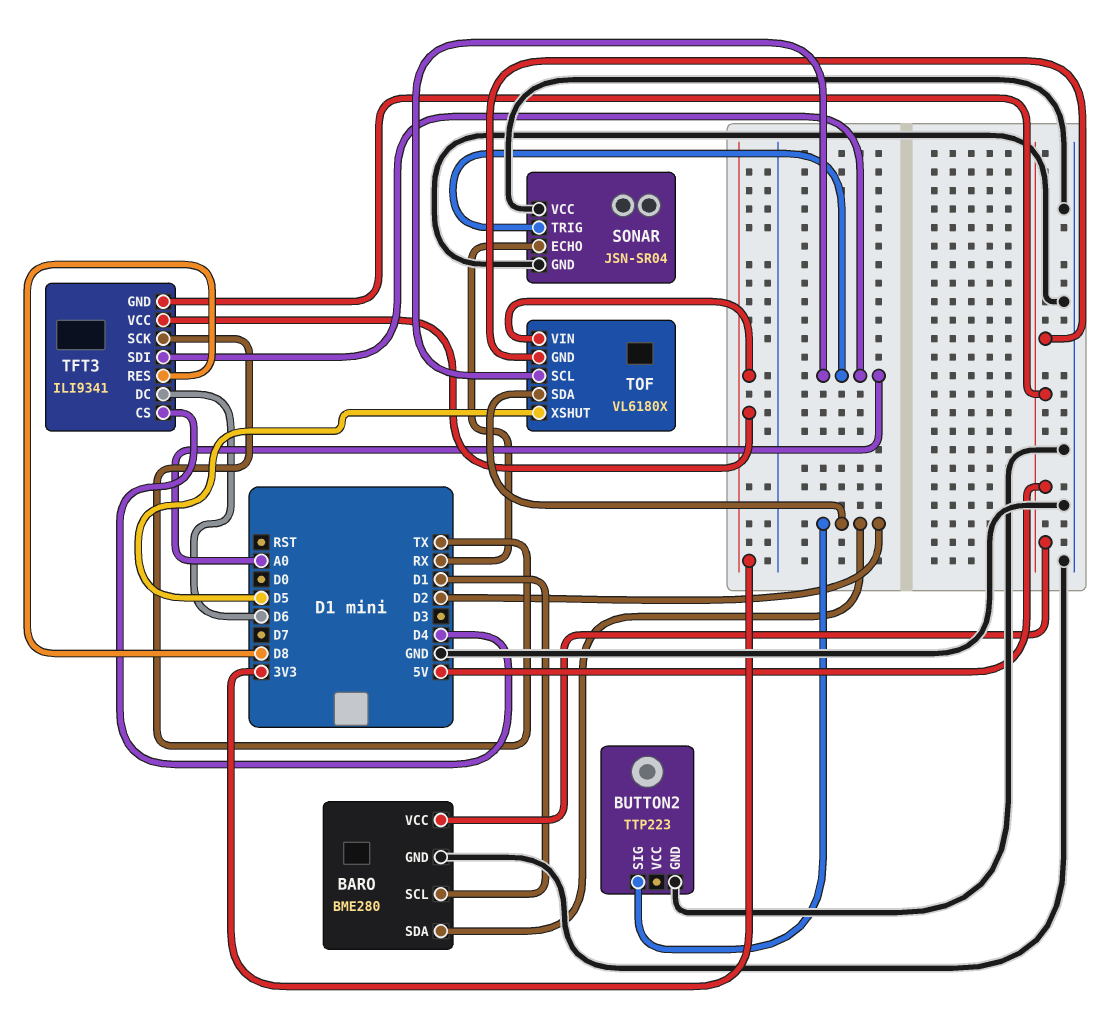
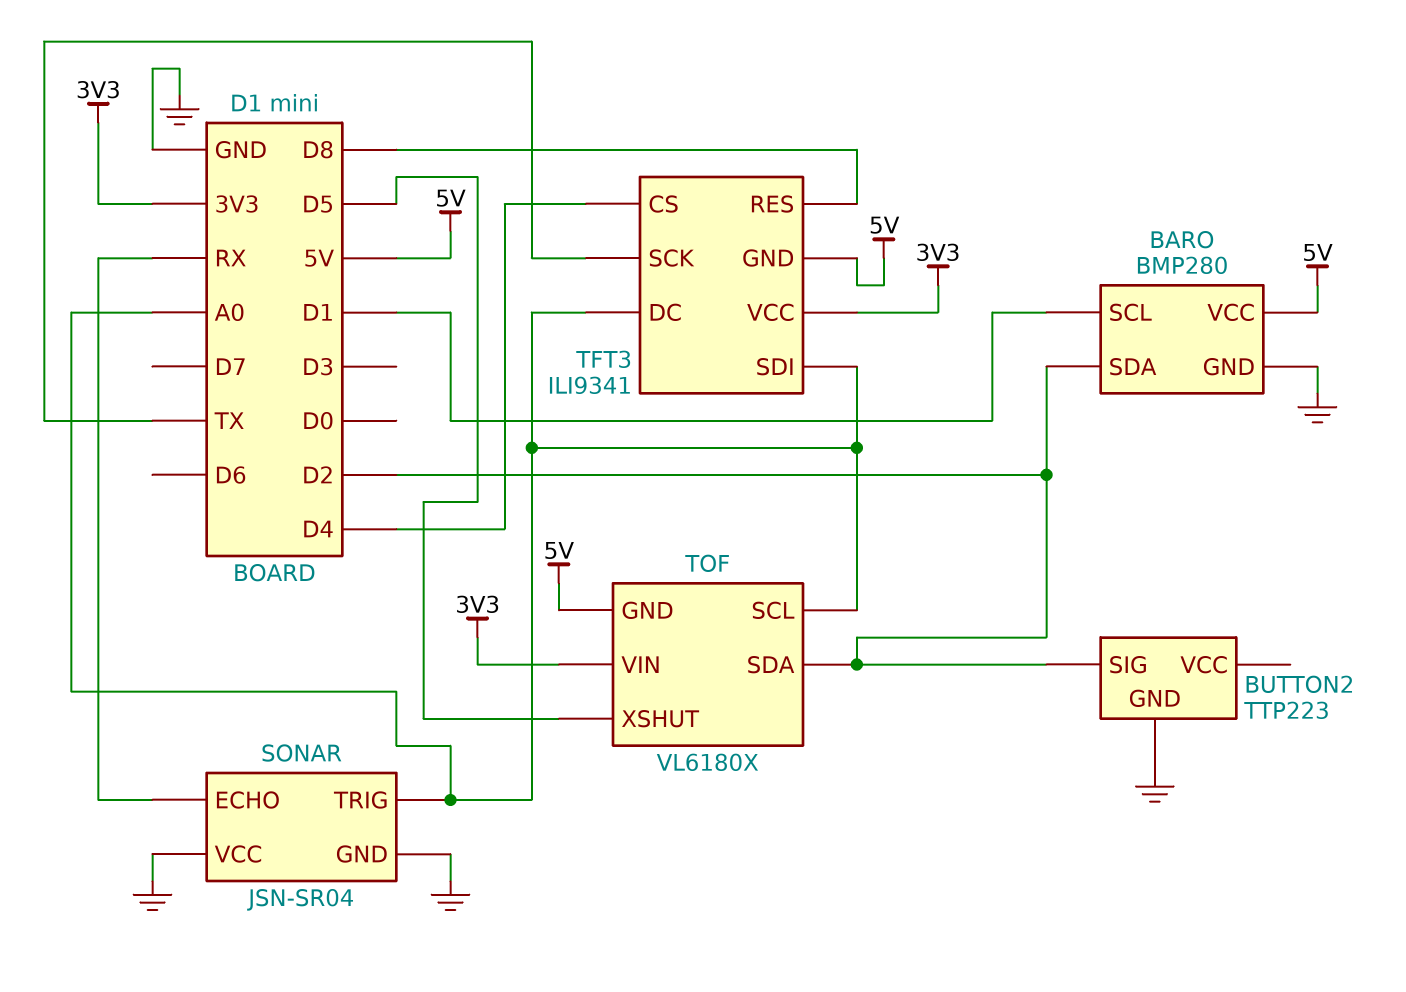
BARO: BME280 -> BMP280
TFT3 pin DC: D6 -> A0

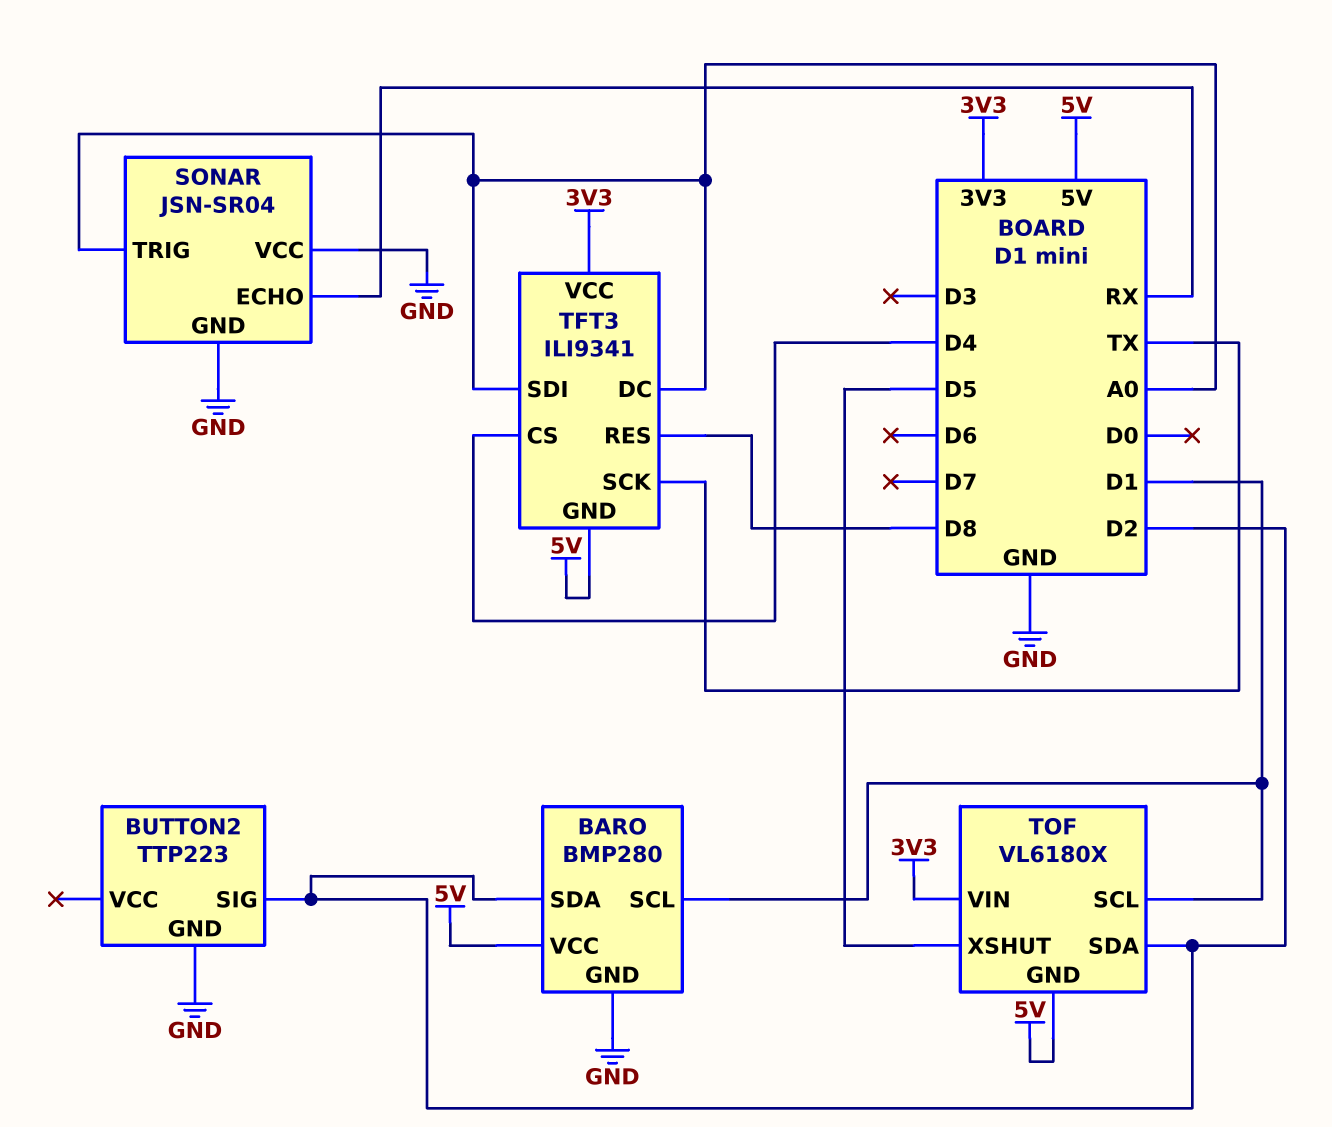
TOF pin SCL: A0 -> D1

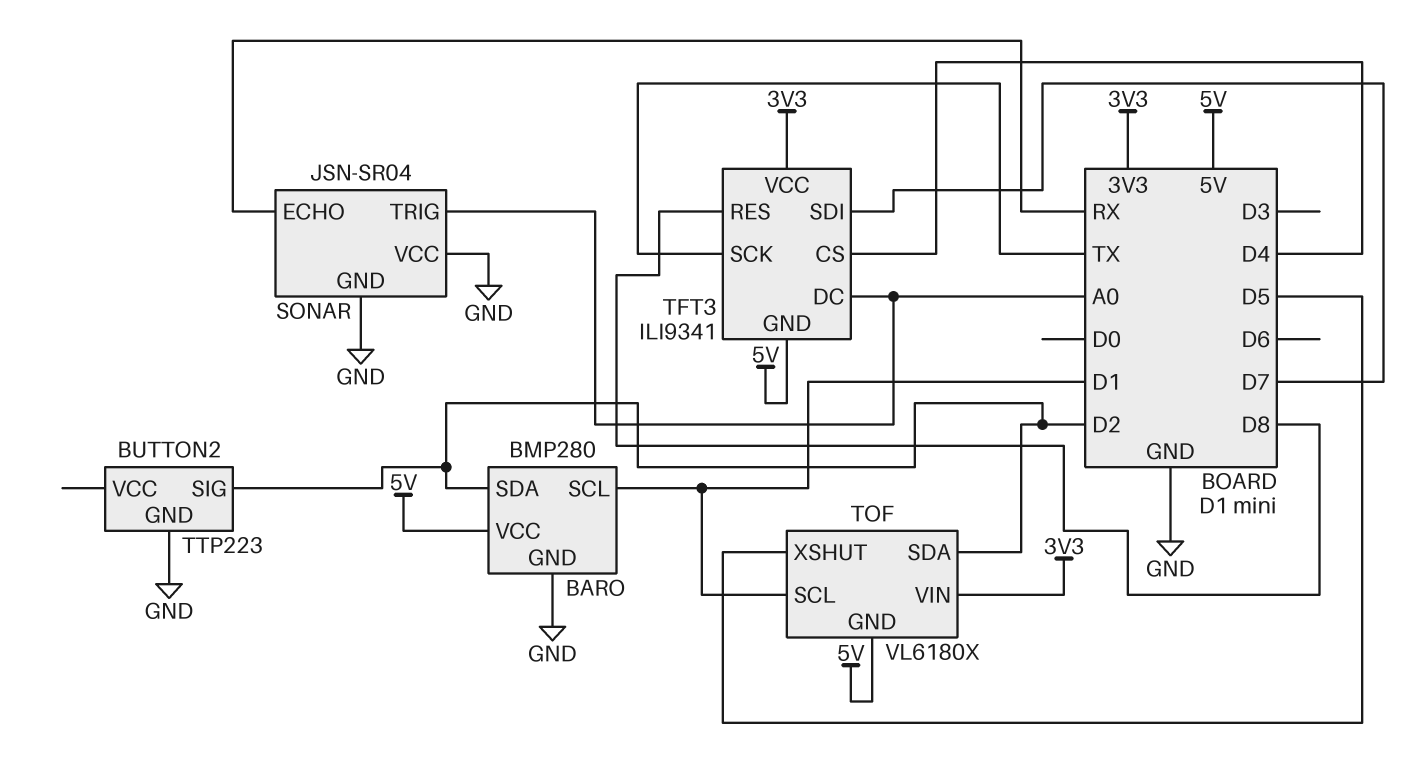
TFT3 pin SDI: A0 -> D7

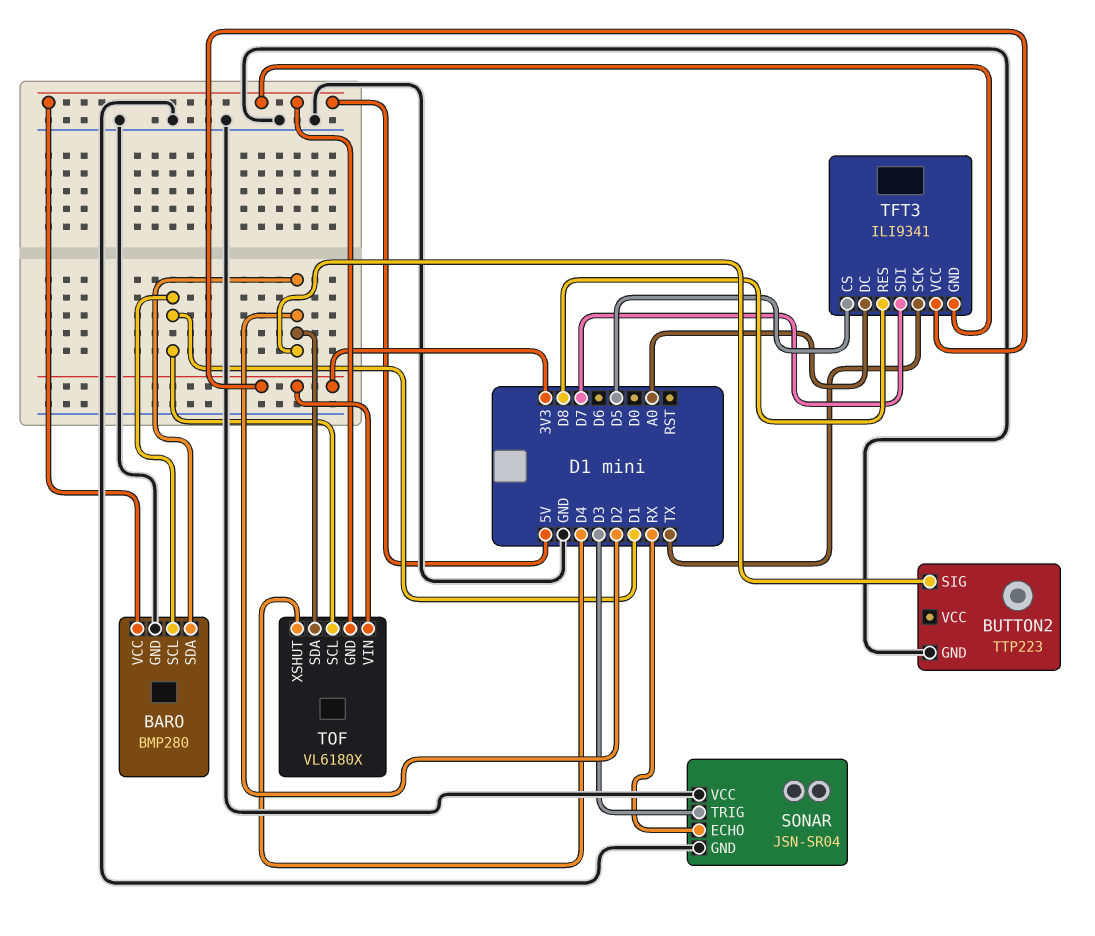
SONAR pin TRIG: A0 -> D3
TFT3 pin CS: D4 -> D5
TOF pin XSHUT: D5 -> D4

